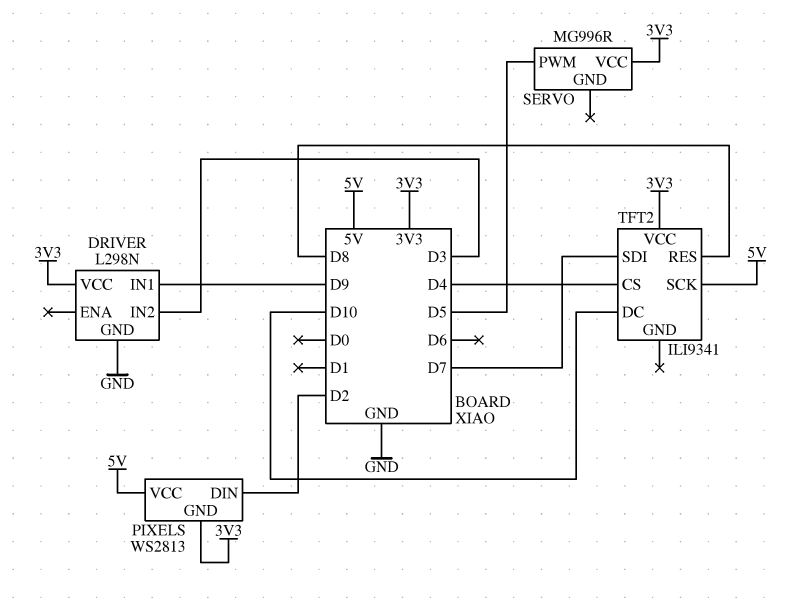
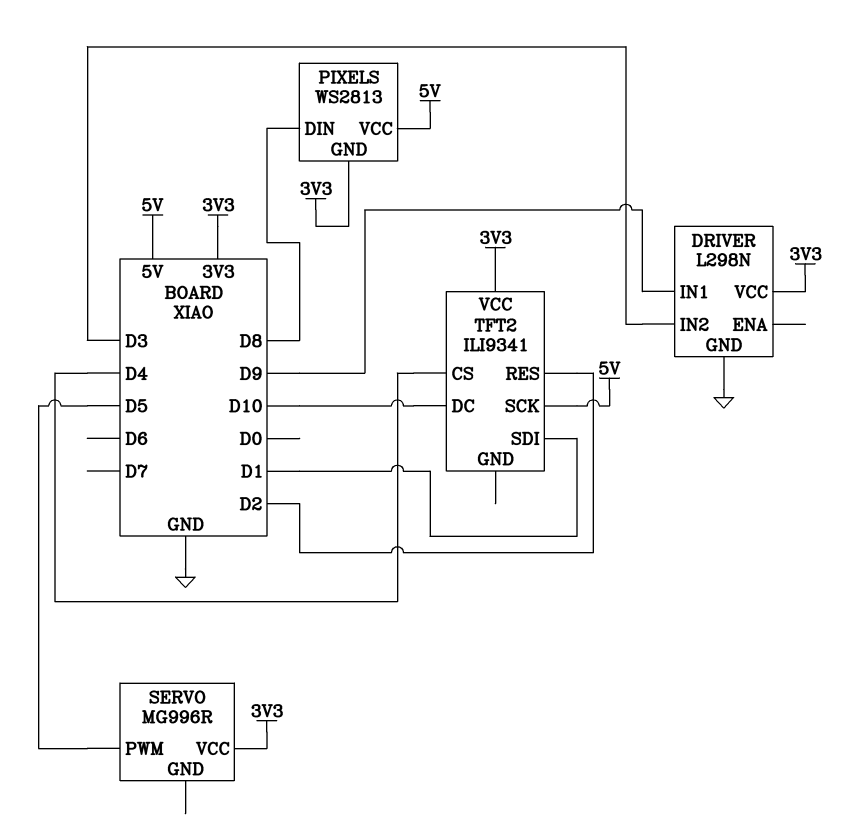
PIXELS pin DIN: D2 -> D8
TFT2 pin RES: D8 -> D2
TFT2 pin SDI: D7 -> D1

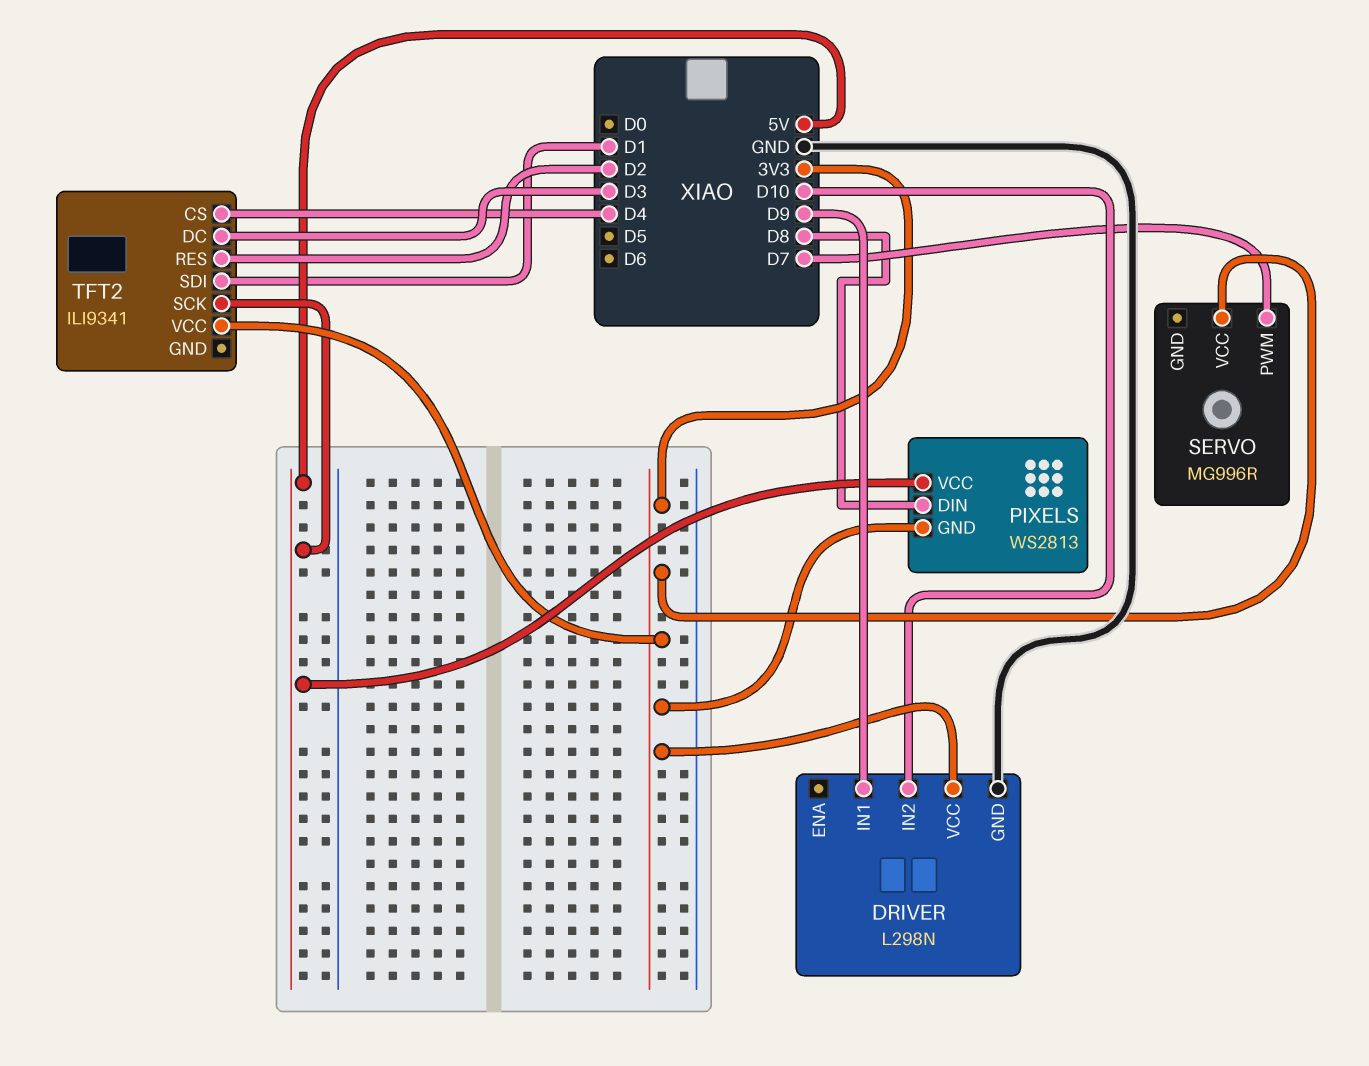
DRIVER pin IN2: D3 -> D10
SERVO pin PWM: D5 -> D7
TFT2 pin DC: D10 -> D3

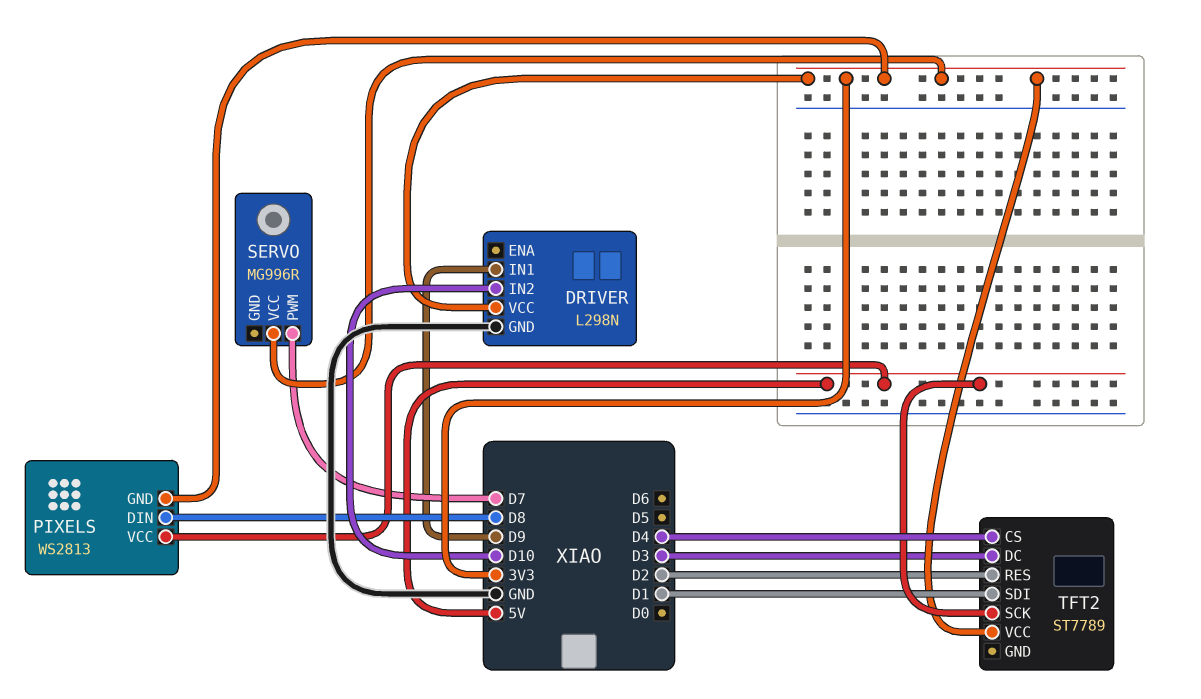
TFT2: ILI9341 -> ST7789

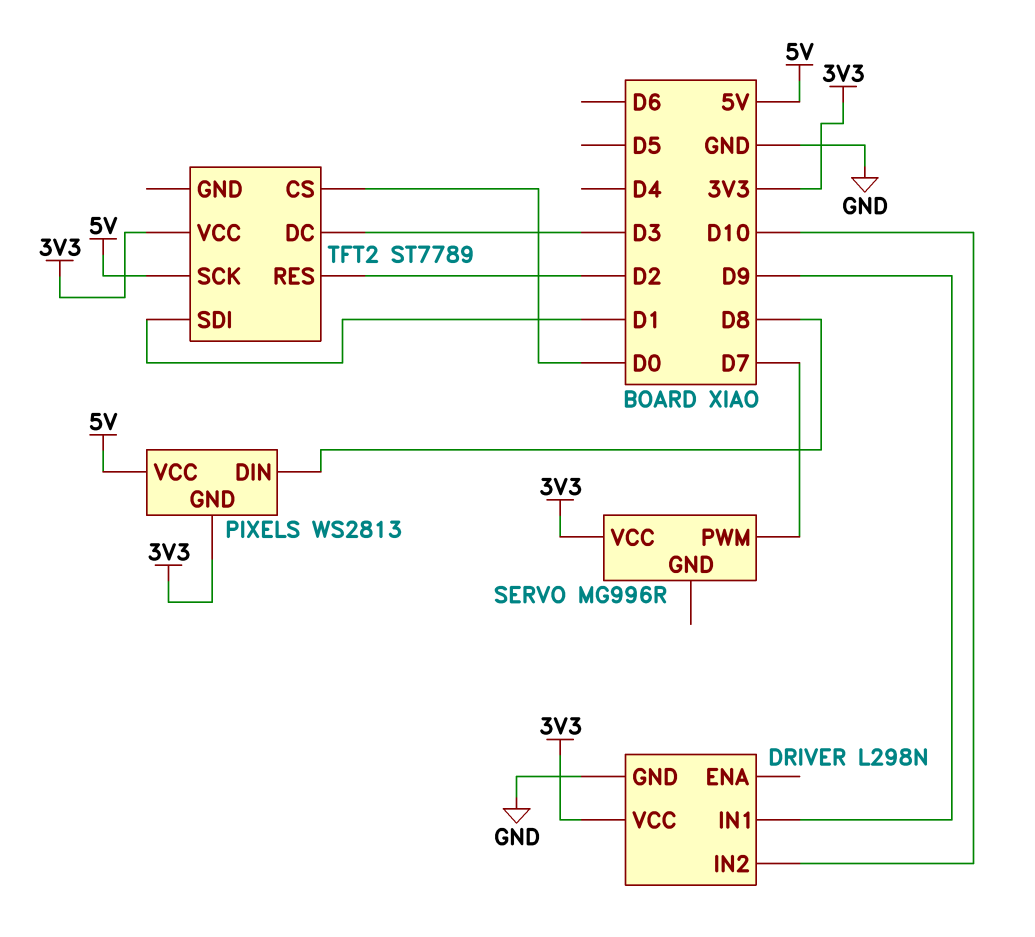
TFT2 pin CS: D4 -> D0

